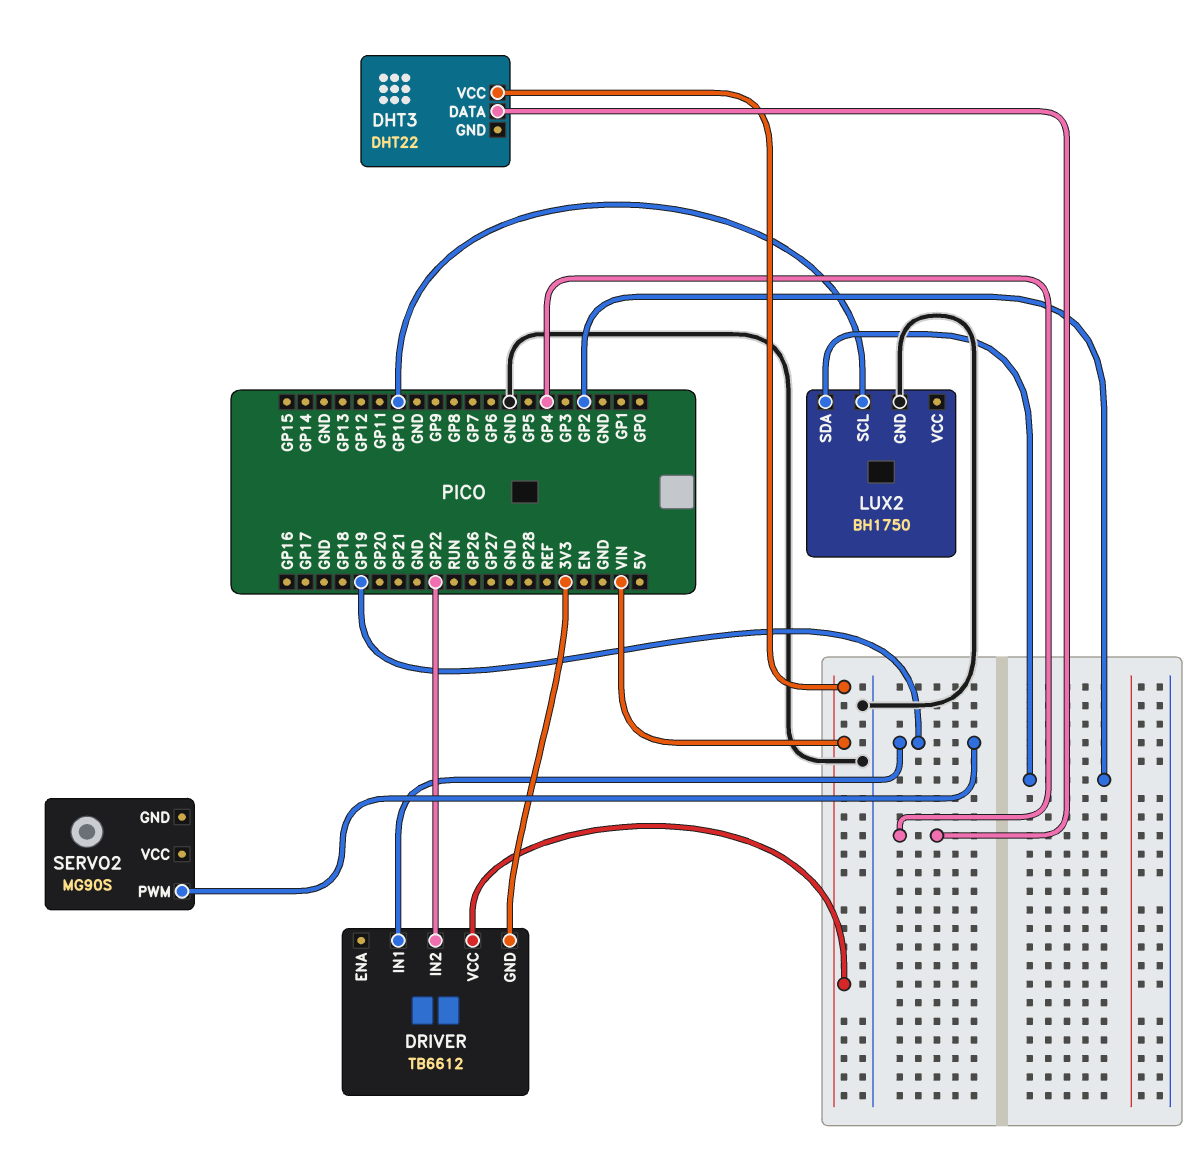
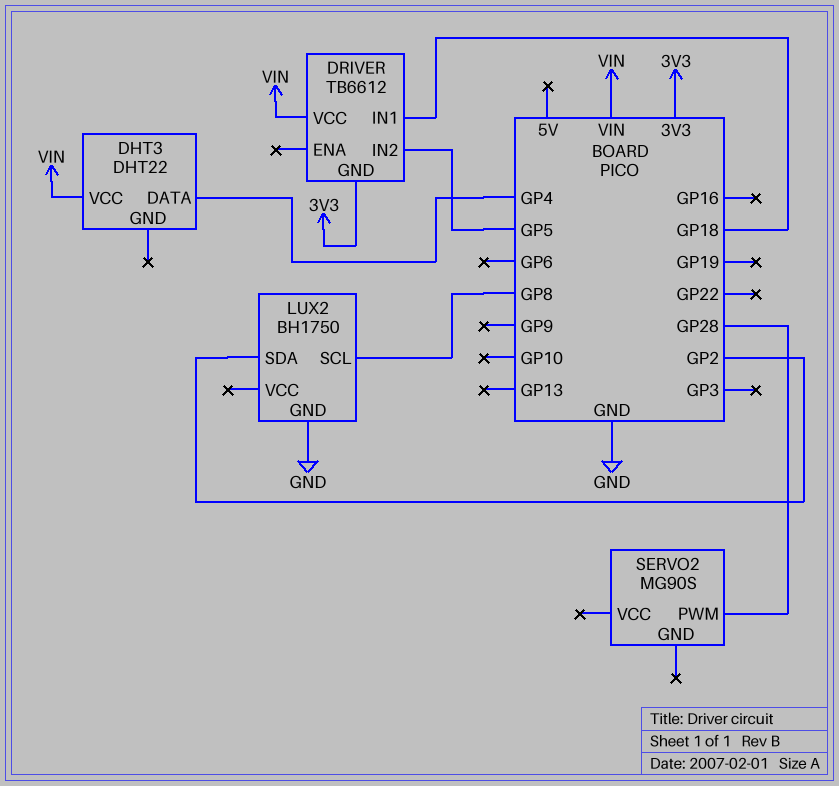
DRIVER pin IN1: GP19 -> GP18
DRIVER pin IN2: GP22 -> GP5
LUX2 pin SCL: GP10 -> GP8
SERVO2 pin PWM: GP19 -> GP28

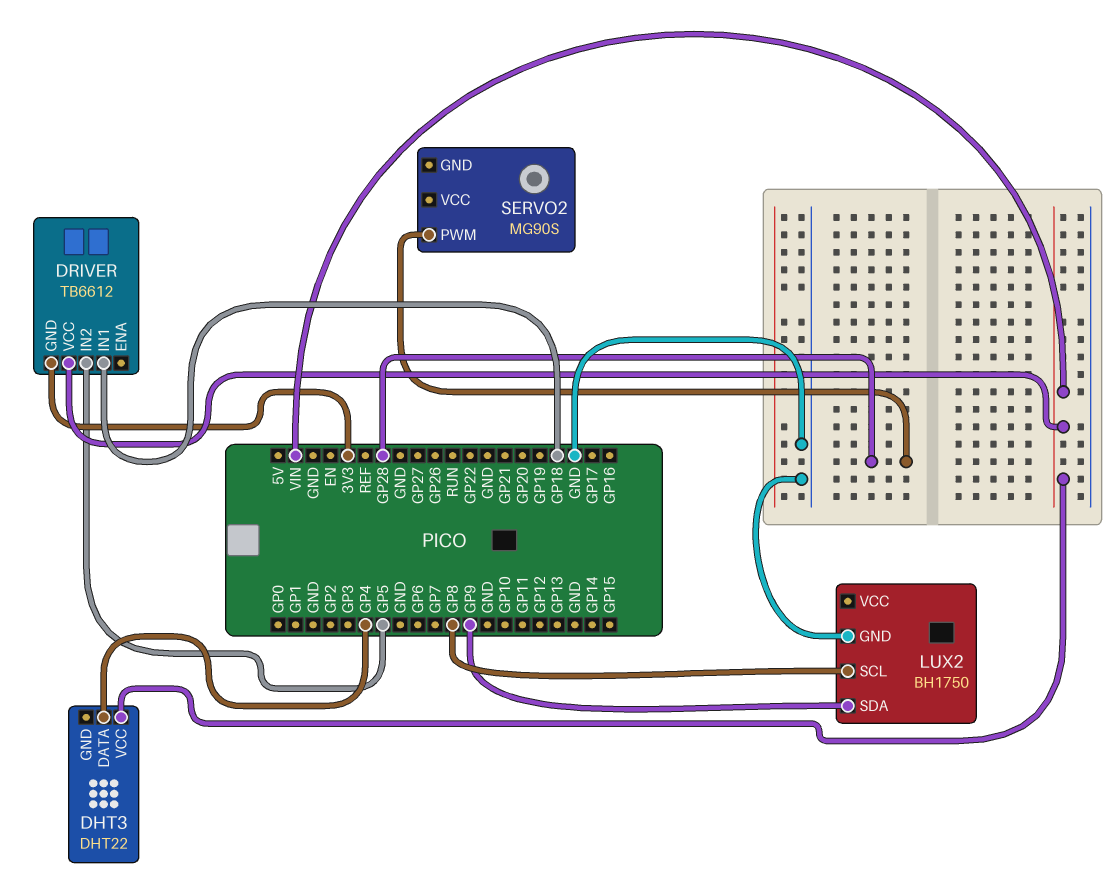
LUX2 pin SDA: GP2 -> GP9

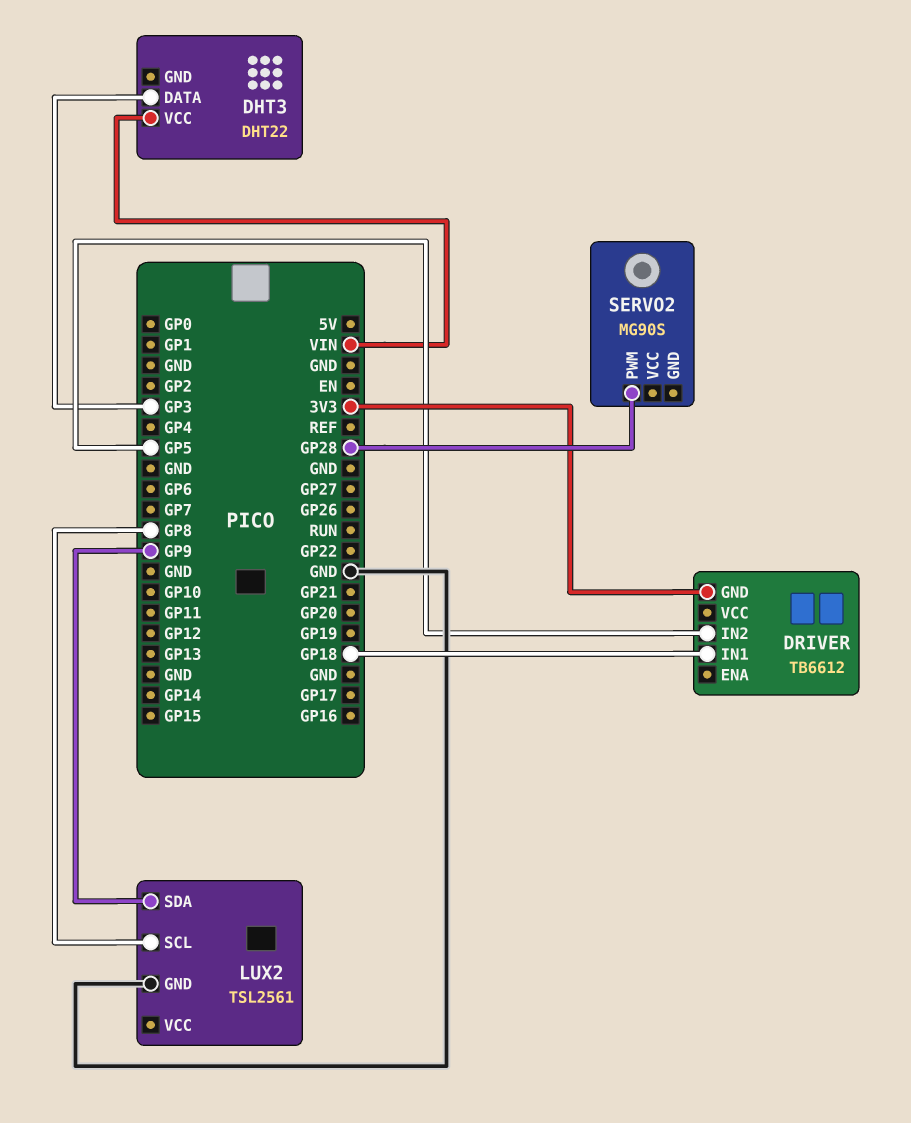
DHT3 pin DATA: GP4 -> GP3
DRIVER pin VCC: VIN -> none
LUX2: BH1750 -> TSL2561

